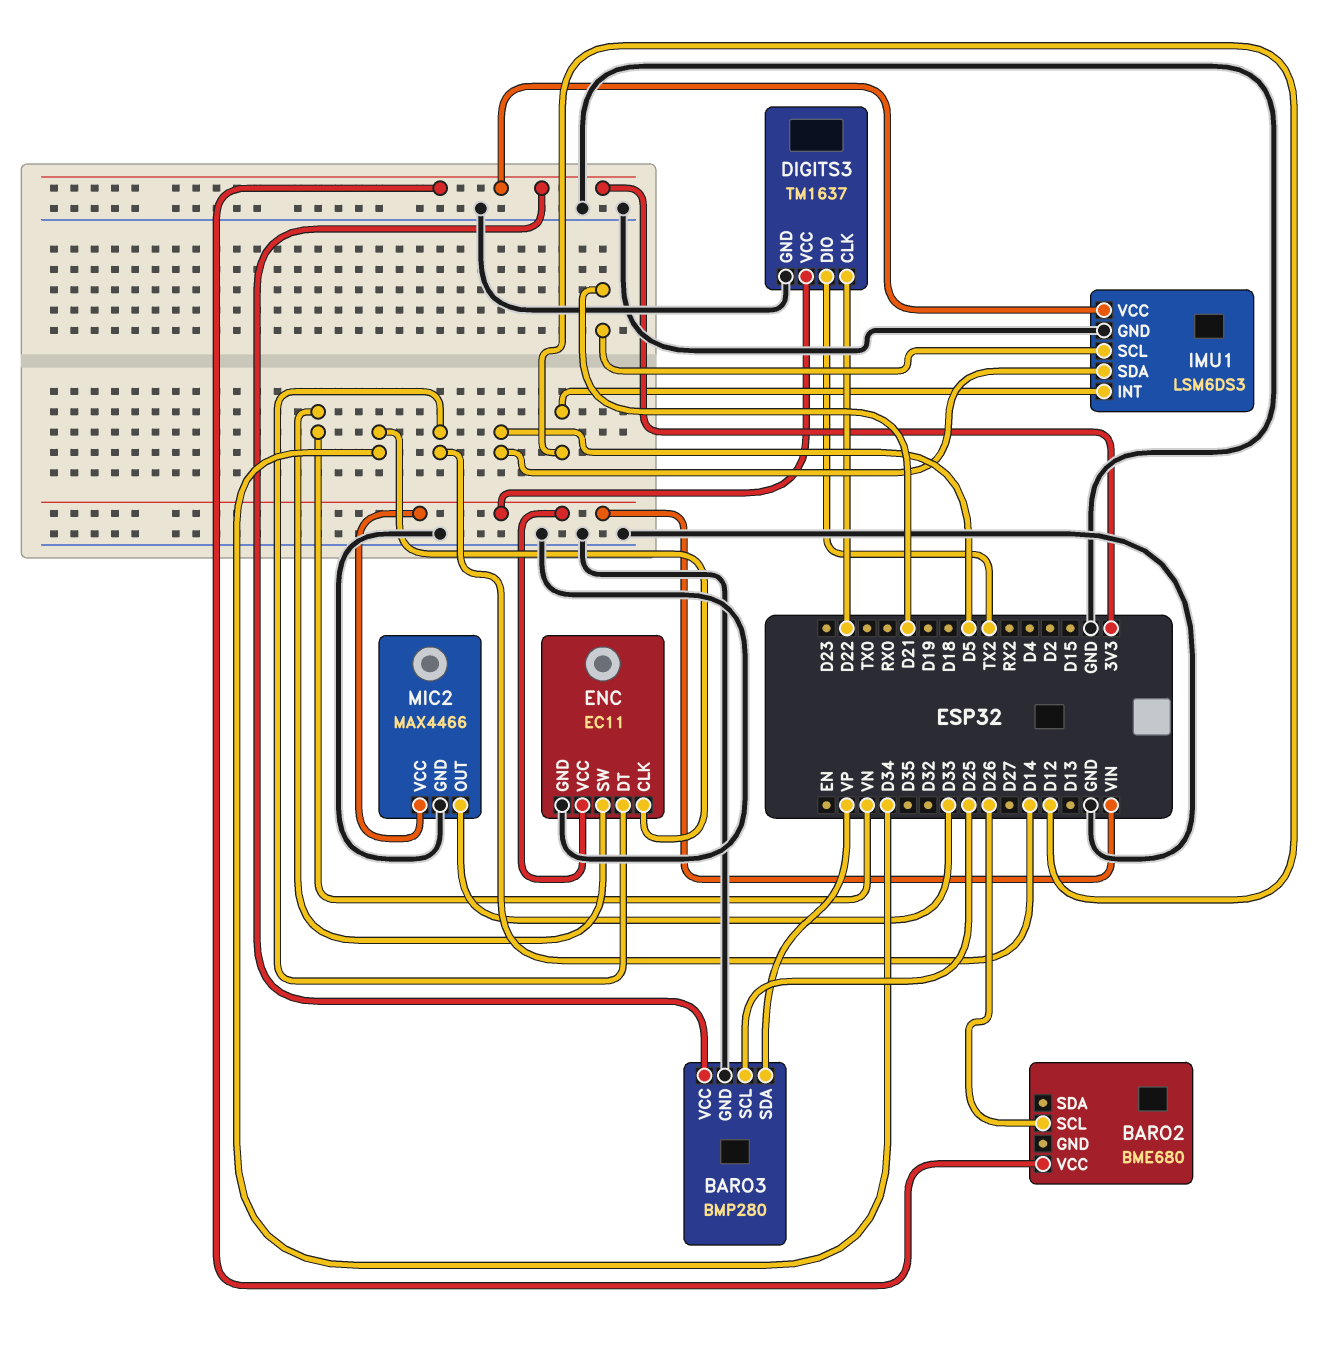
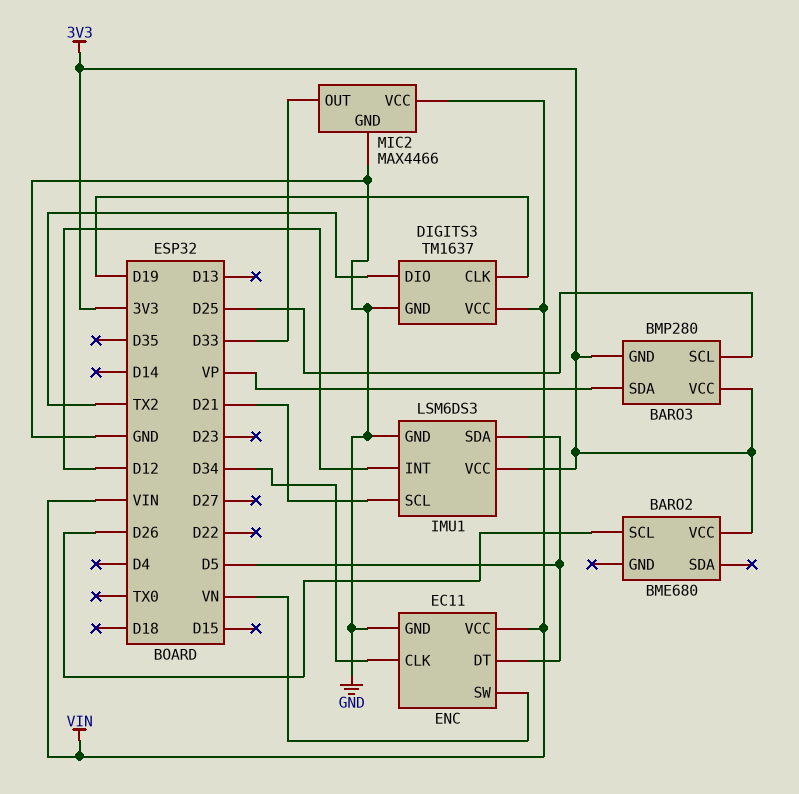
BARO3 pin GND: GND -> 3V3
DIGITS3 pin CLK: D22 -> D19
ENC pin DT: D14 -> D5

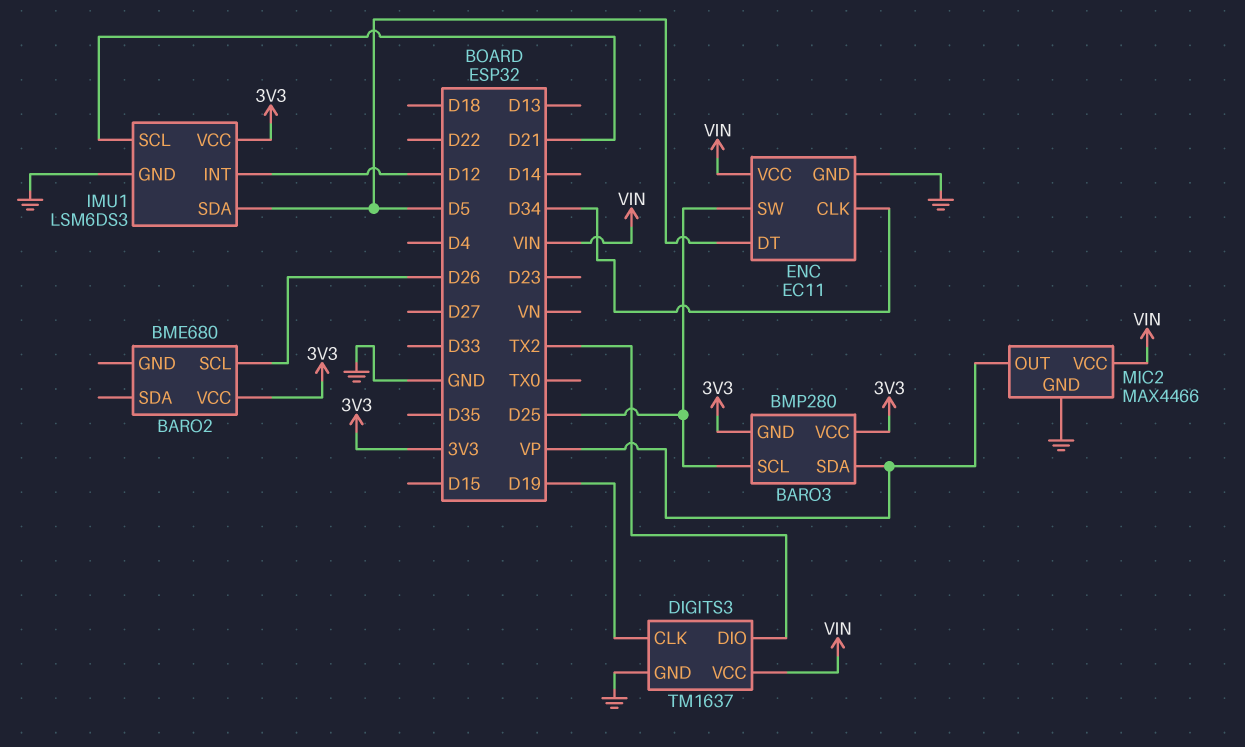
ENC pin SW: VN -> D25
MIC2 pin OUT: D33 -> VP

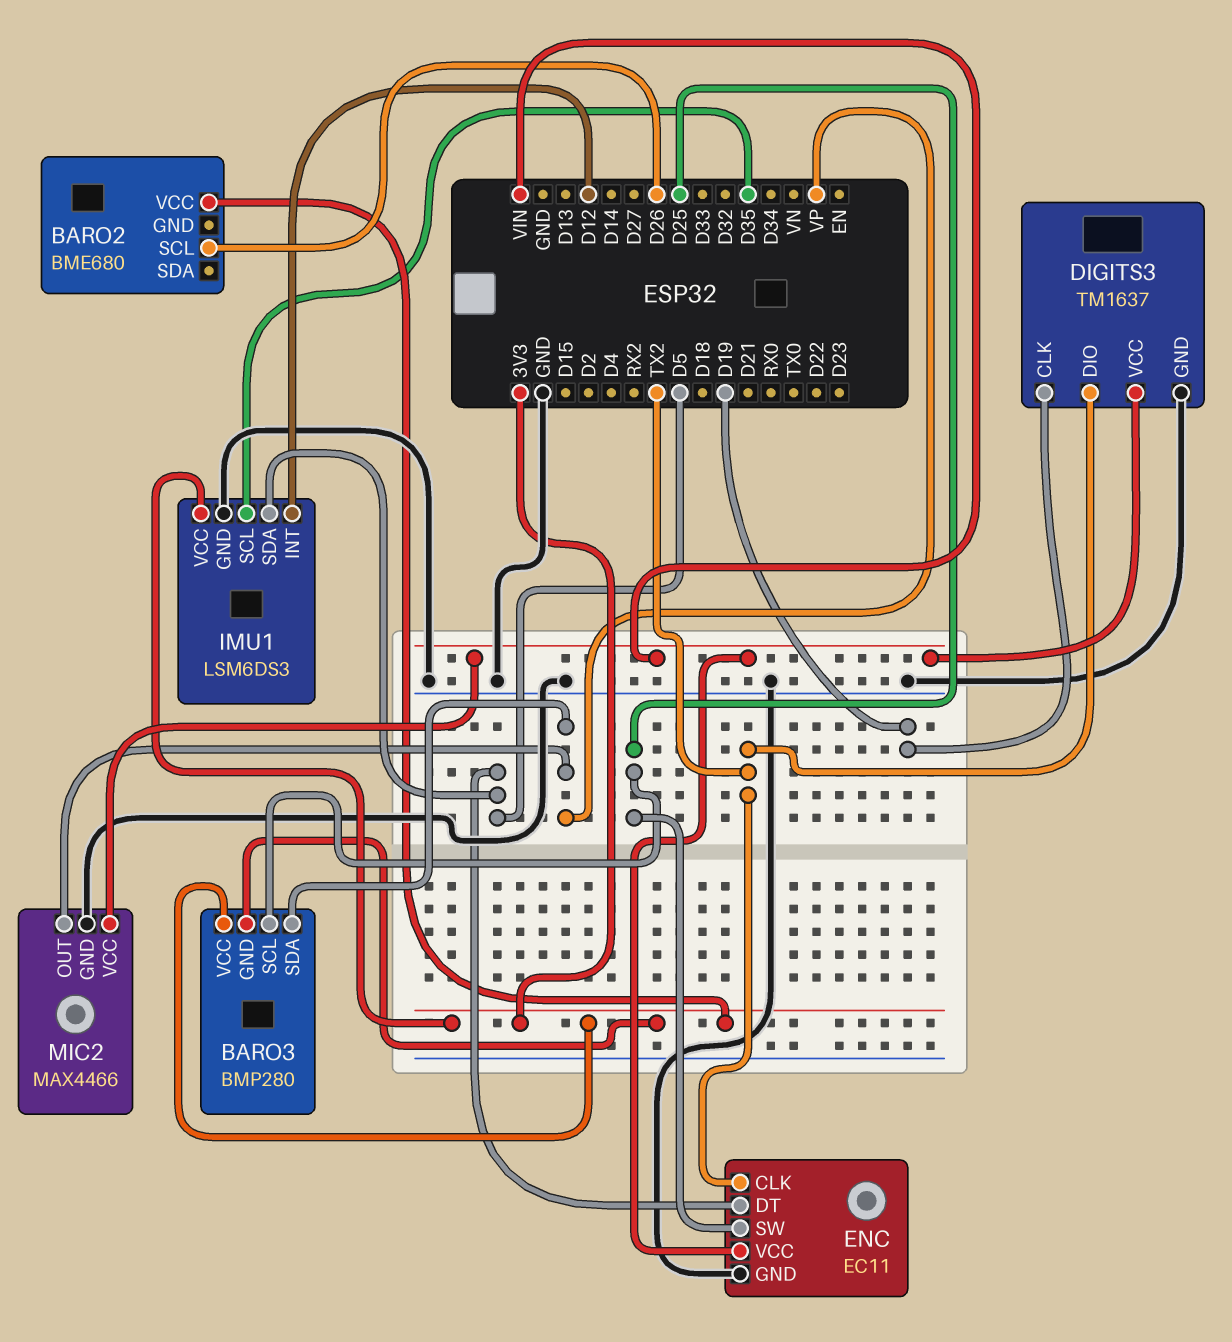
ENC pin CLK: D34 -> TX2
IMU1 pin SCL: D21 -> D35

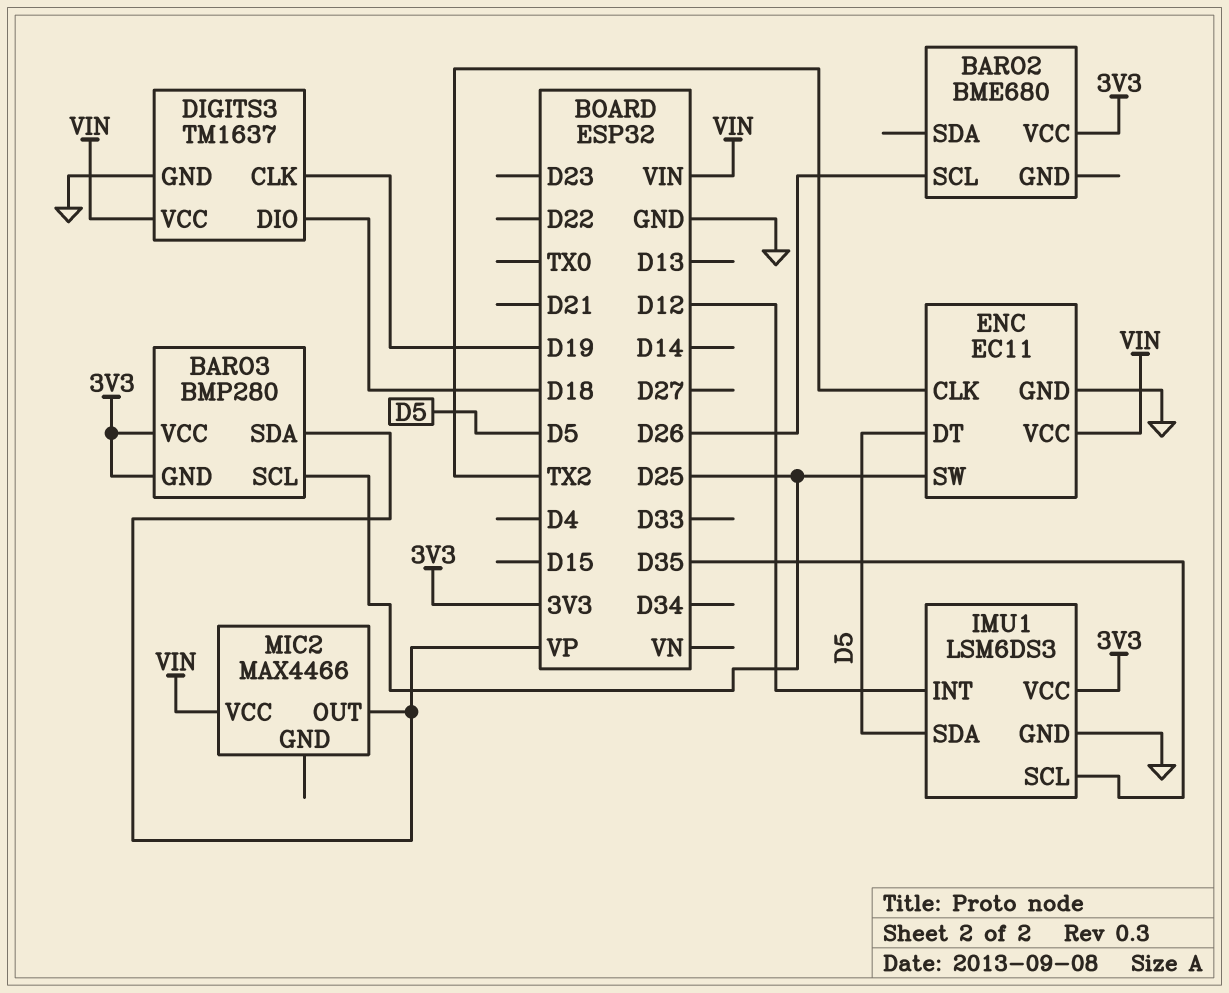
DIGITS3 pin DIO: TX2 -> D18
MIC2 pin GND: GND -> none

